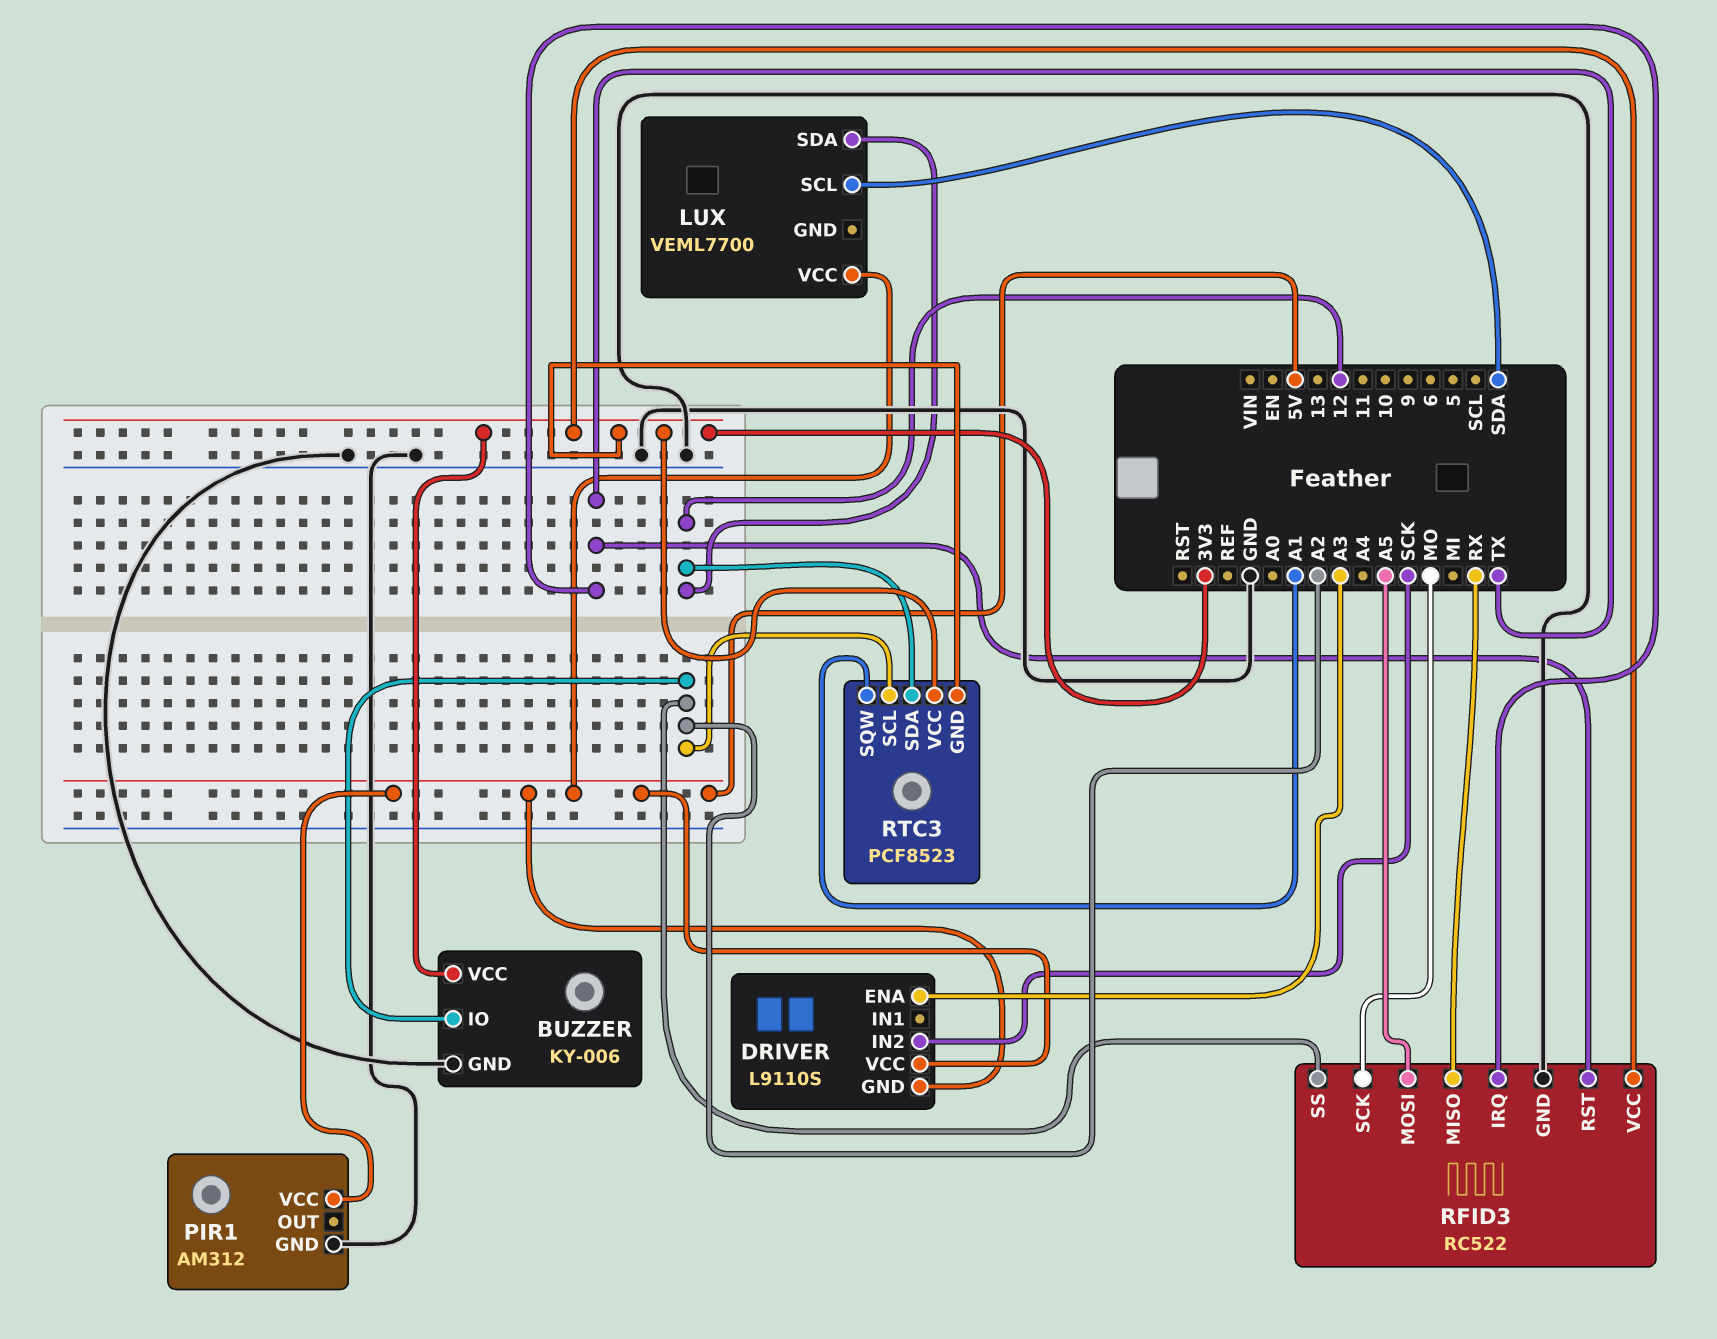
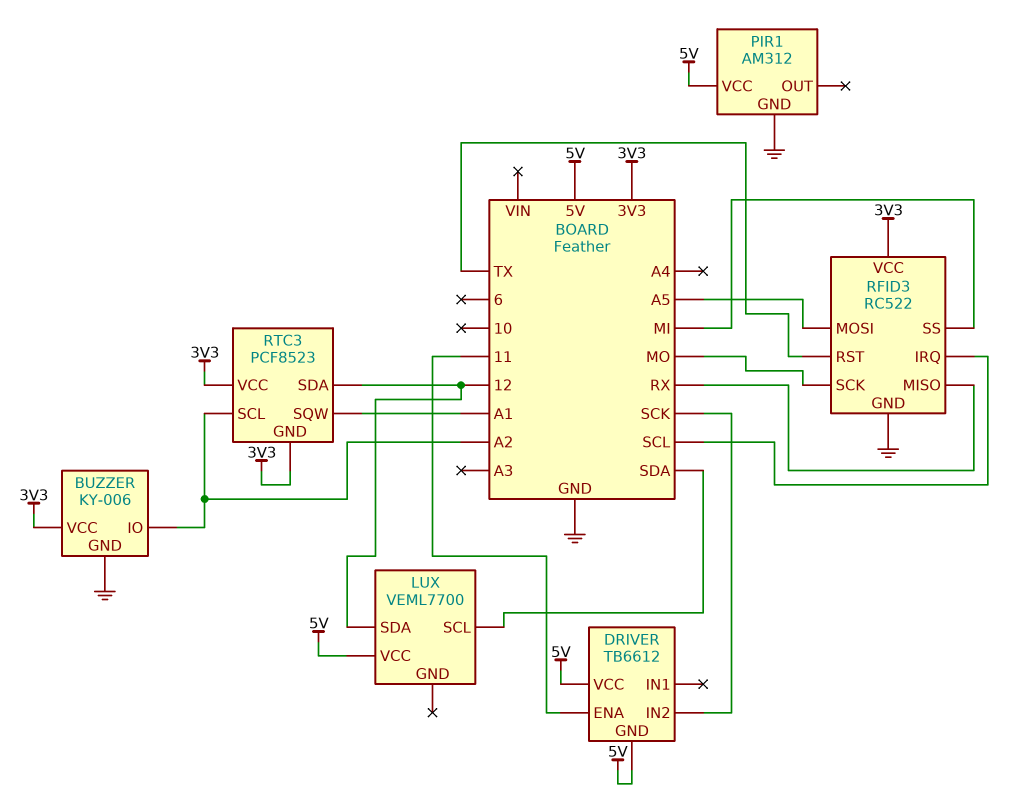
DRIVER: L9110S -> TB6612
DRIVER pin ENA: A3 -> 11
RFID3 pin IRQ: TX -> SCL
RFID3 pin SS: A2 -> MI

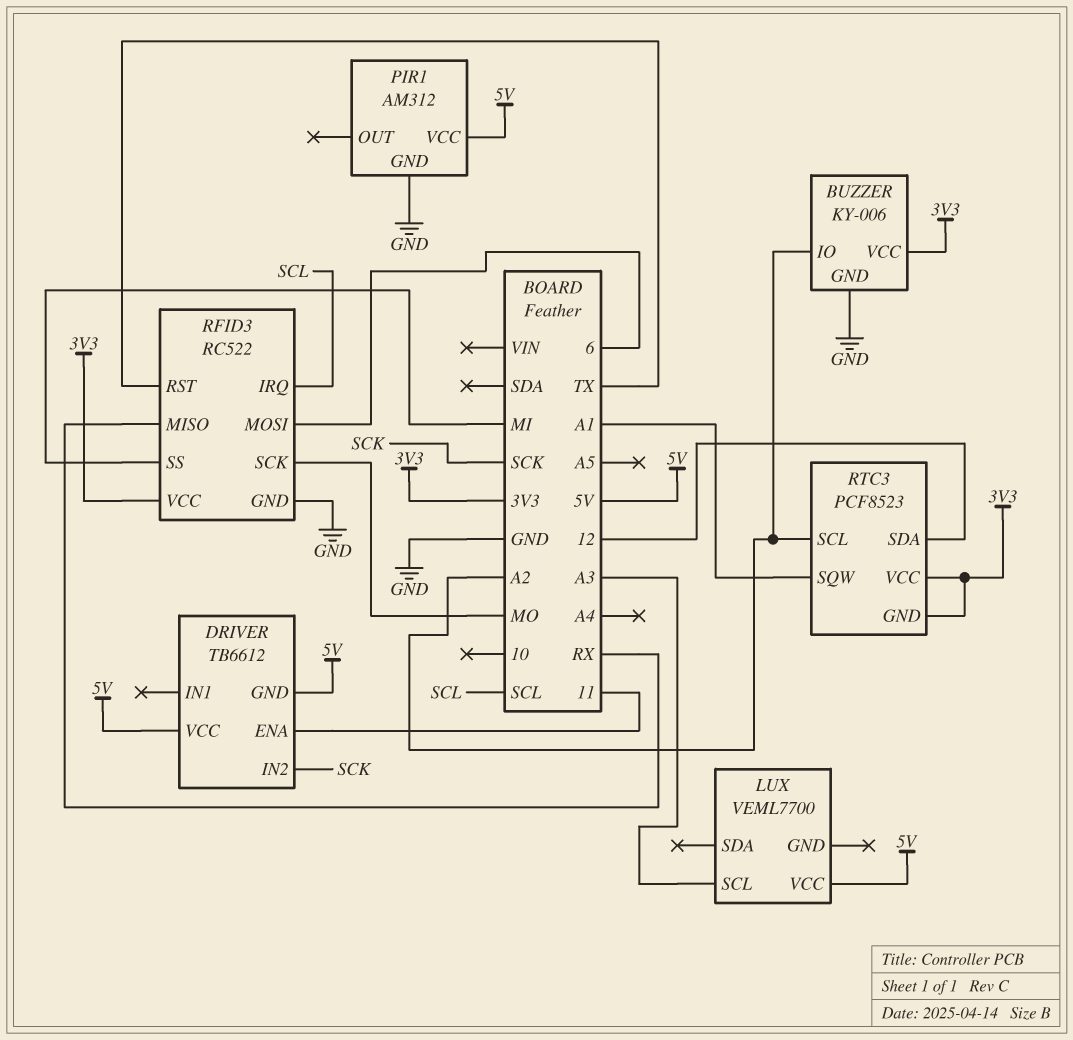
LUX pin SCL: SDA -> A3
LUX pin SDA: 12 -> none
RFID3 pin MOSI: A5 -> 6

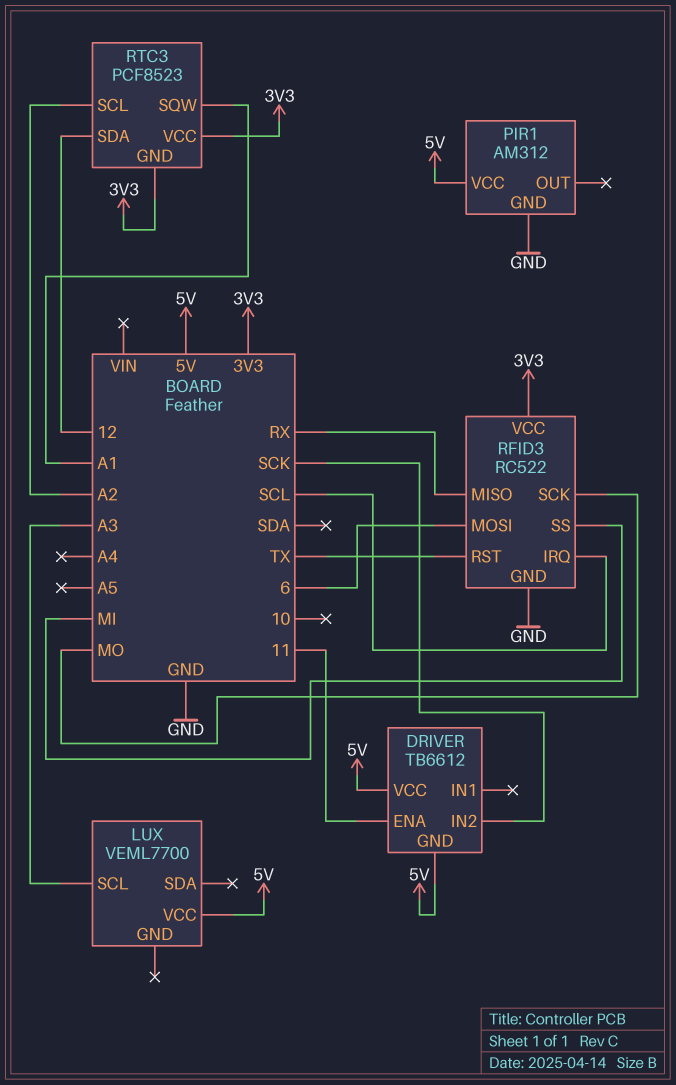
BUZZER: KY-006 -> none
BUZZER pin GND: GND -> none
BUZZER pin IO: A2 -> none
BUZZER pin VCC: 3V3 -> none

